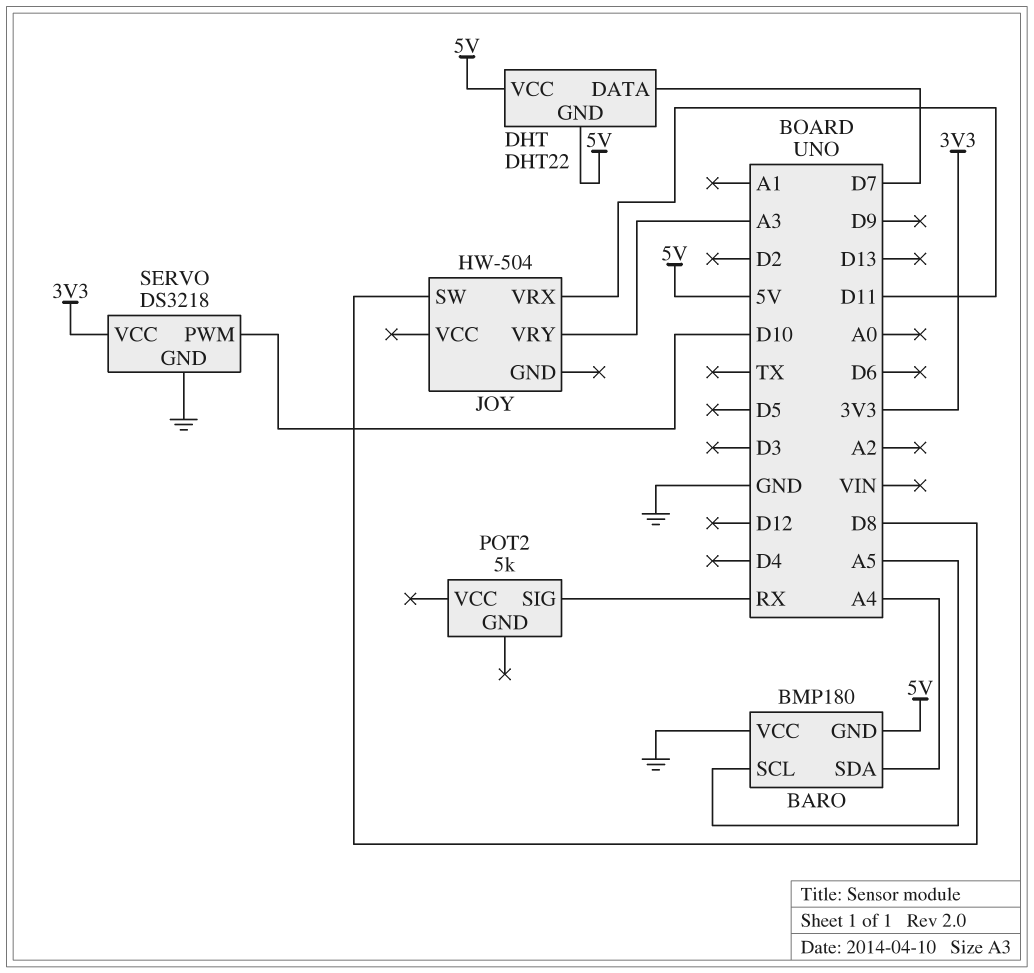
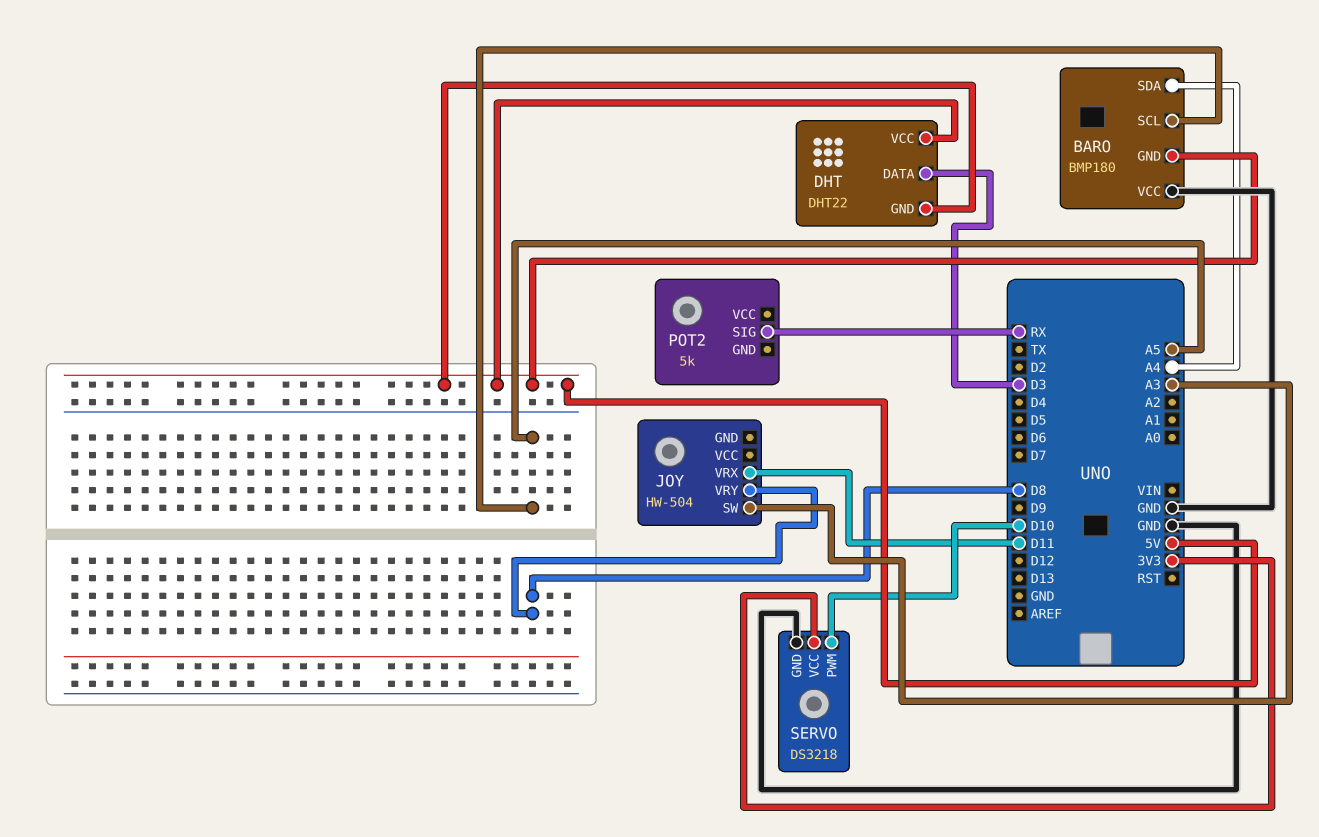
DHT pin DATA: D7 -> D3
JOY pin SW: D8 -> A3
JOY pin VRY: A3 -> D8

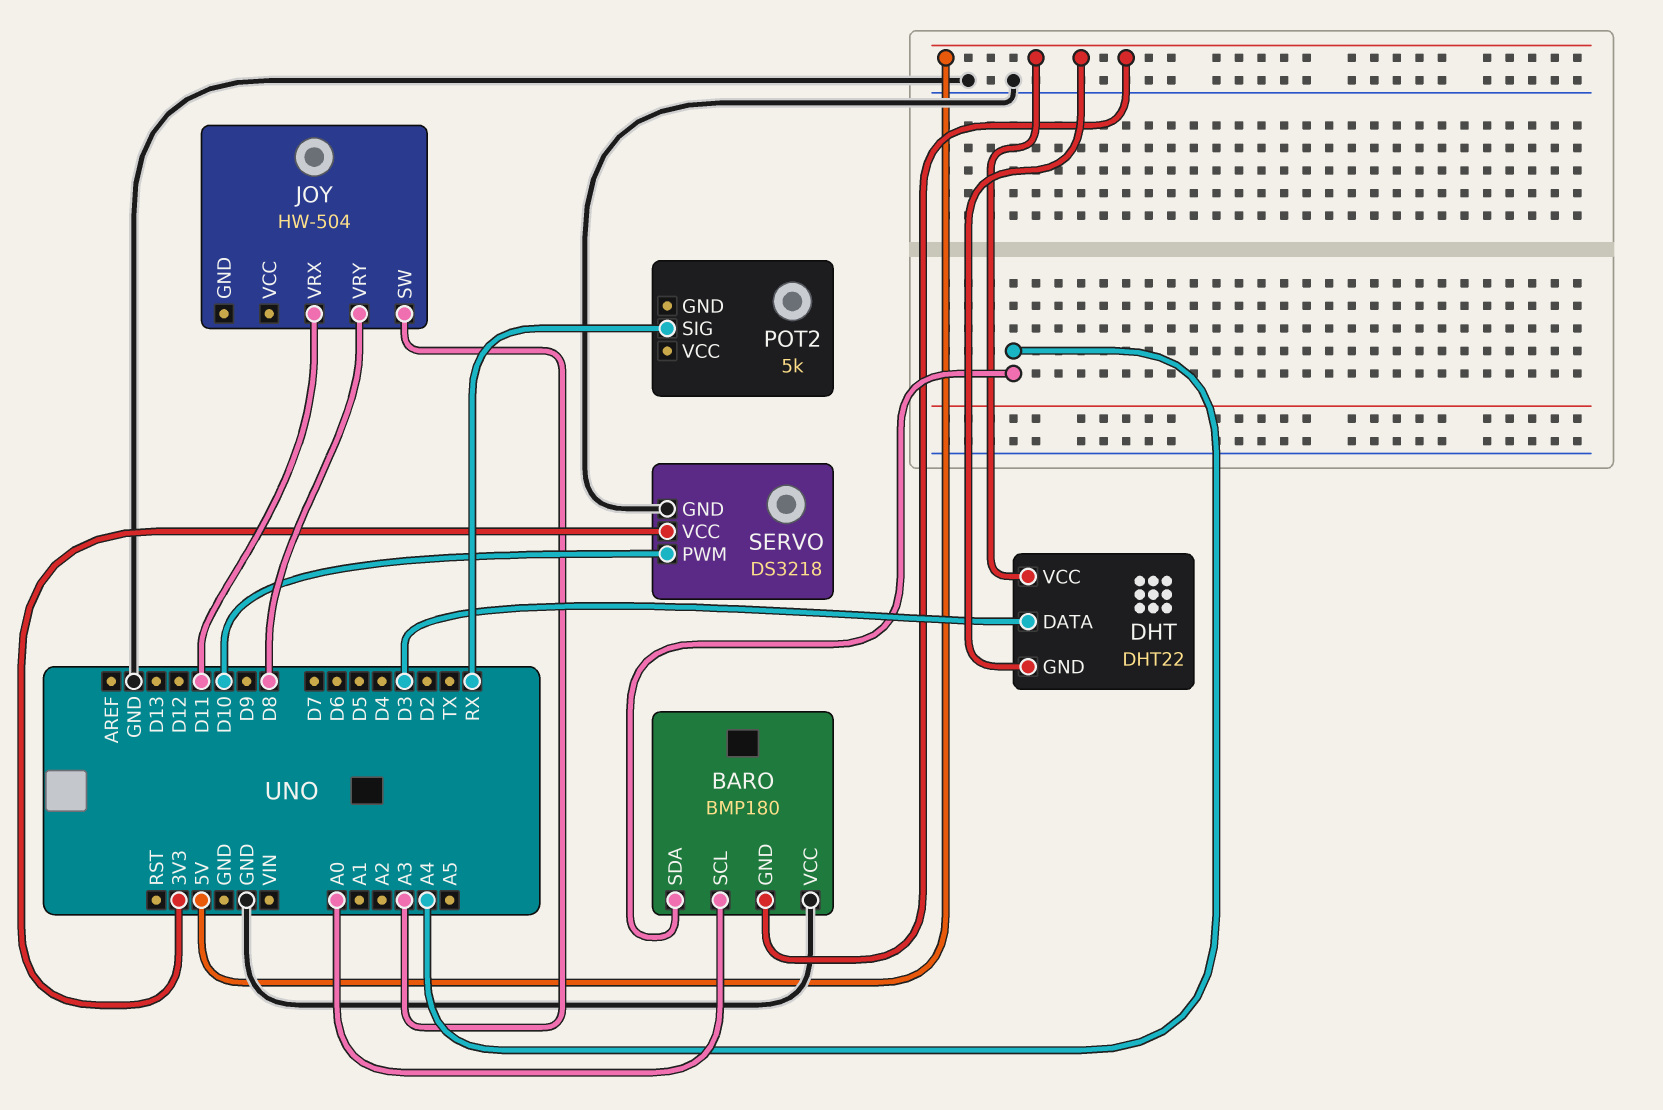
BARO pin SCL: A5 -> A0

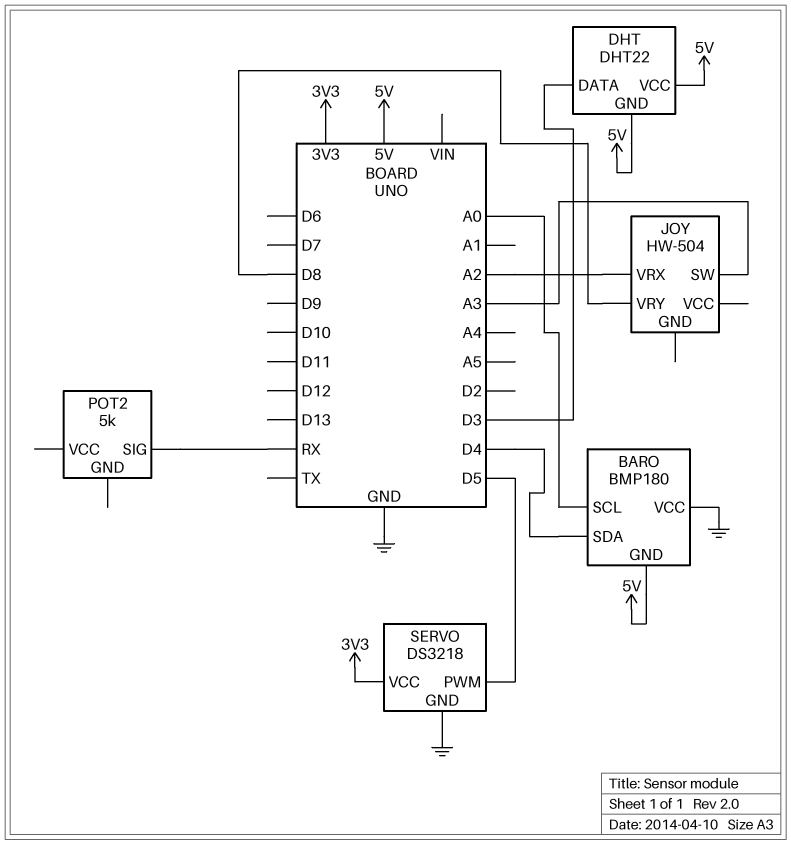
BARO pin SDA: A4 -> D4
JOY pin VRX: D11 -> A2
SERVO pin PWM: D10 -> D5

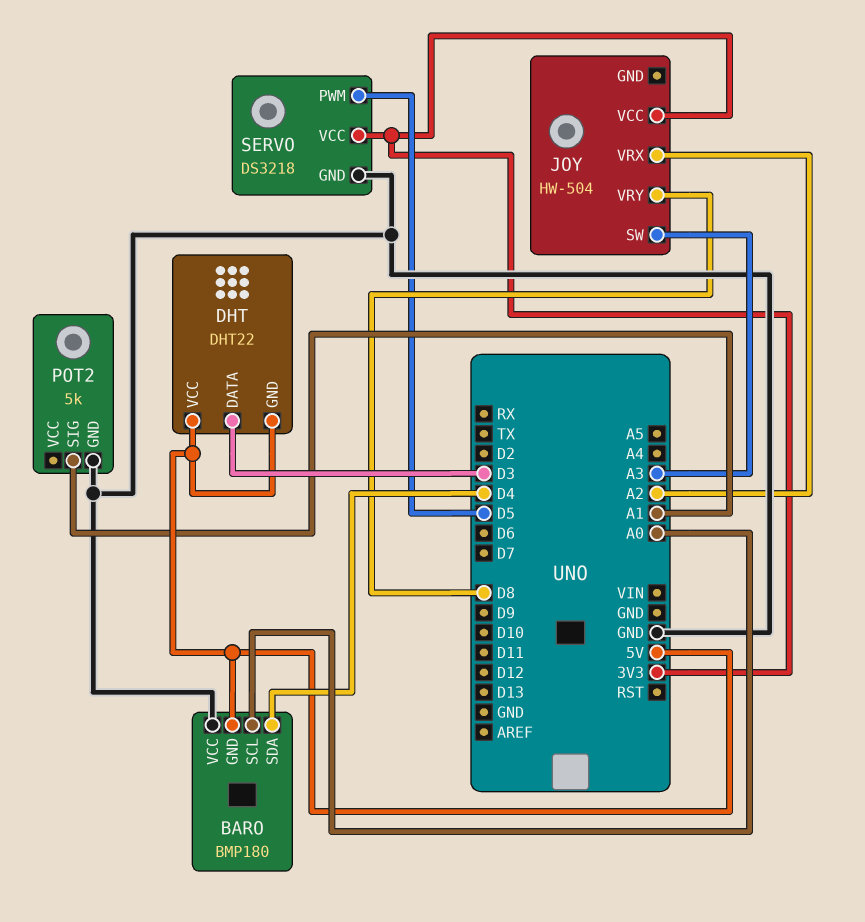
JOY pin VCC: none -> 3V3
POT2 pin GND: none -> GND
POT2 pin SIG: RX -> A1

